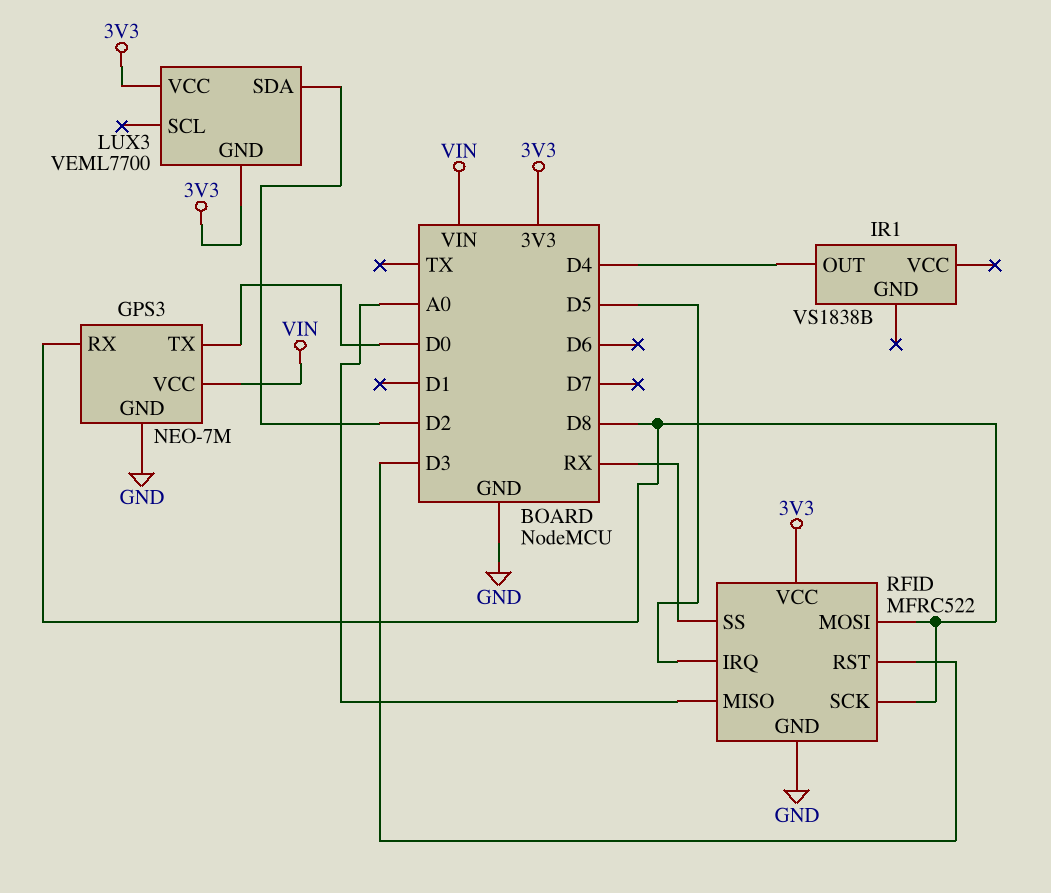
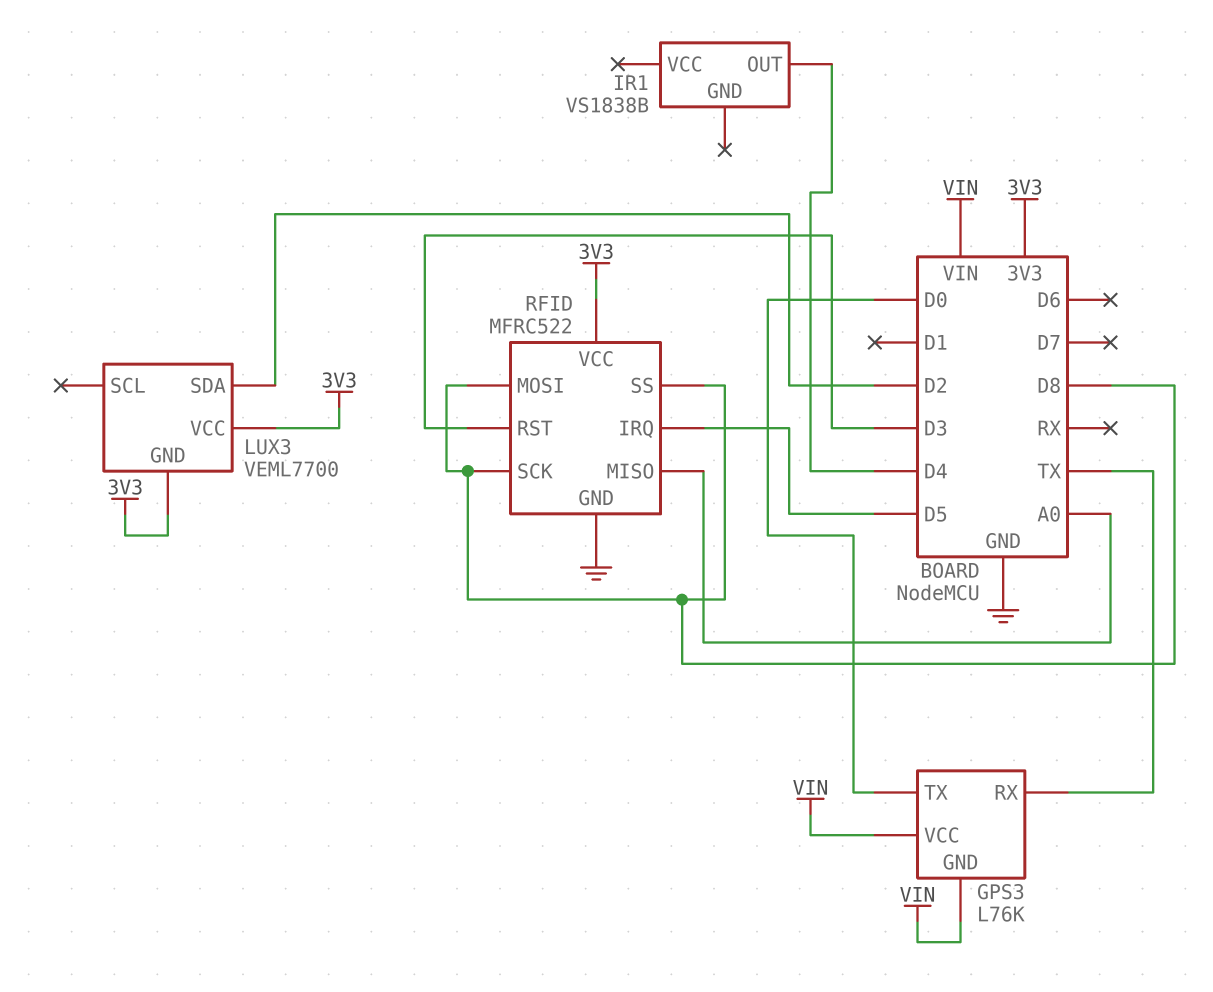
GPS3: NEO-7M -> L76K
GPS3 pin GND: GND -> VIN
GPS3 pin RX: D8 -> TX
RFID pin SS: RX -> D8

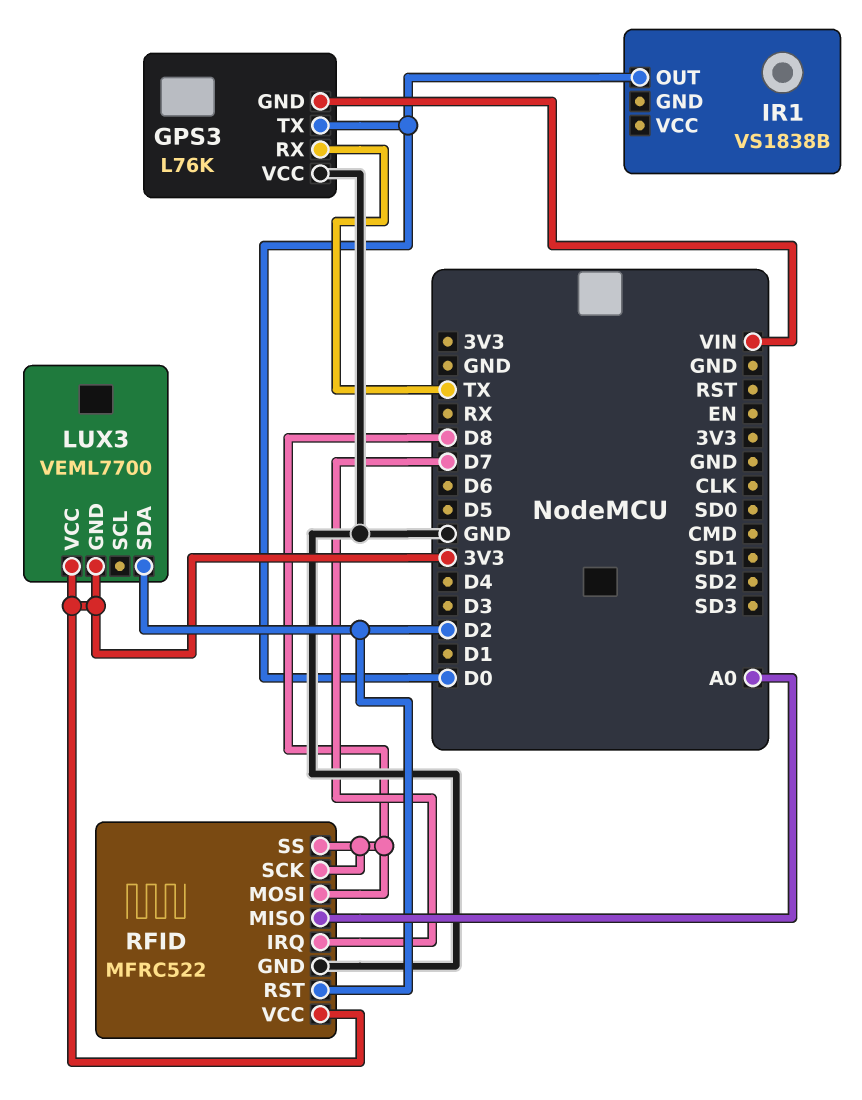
GPS3 pin VCC: VIN -> GND
IR1 pin OUT: D4 -> D0
RFID pin IRQ: D5 -> D7
RFID pin RST: D3 -> D2

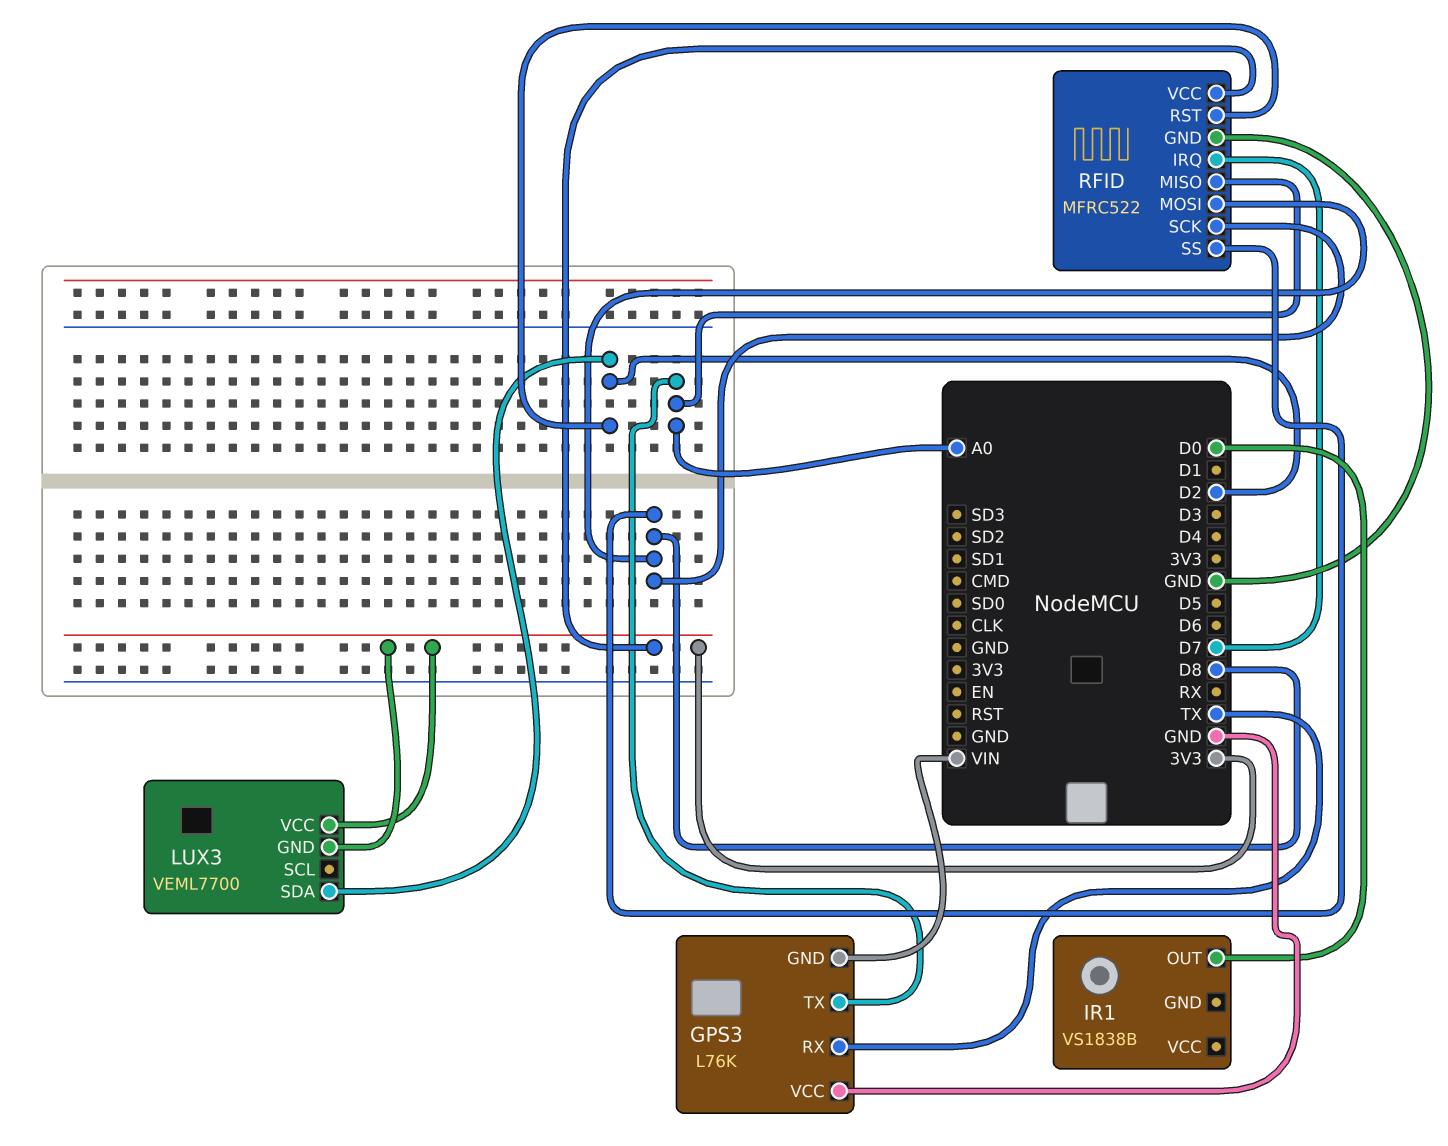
GPS3 pin TX: D0 -> A0

